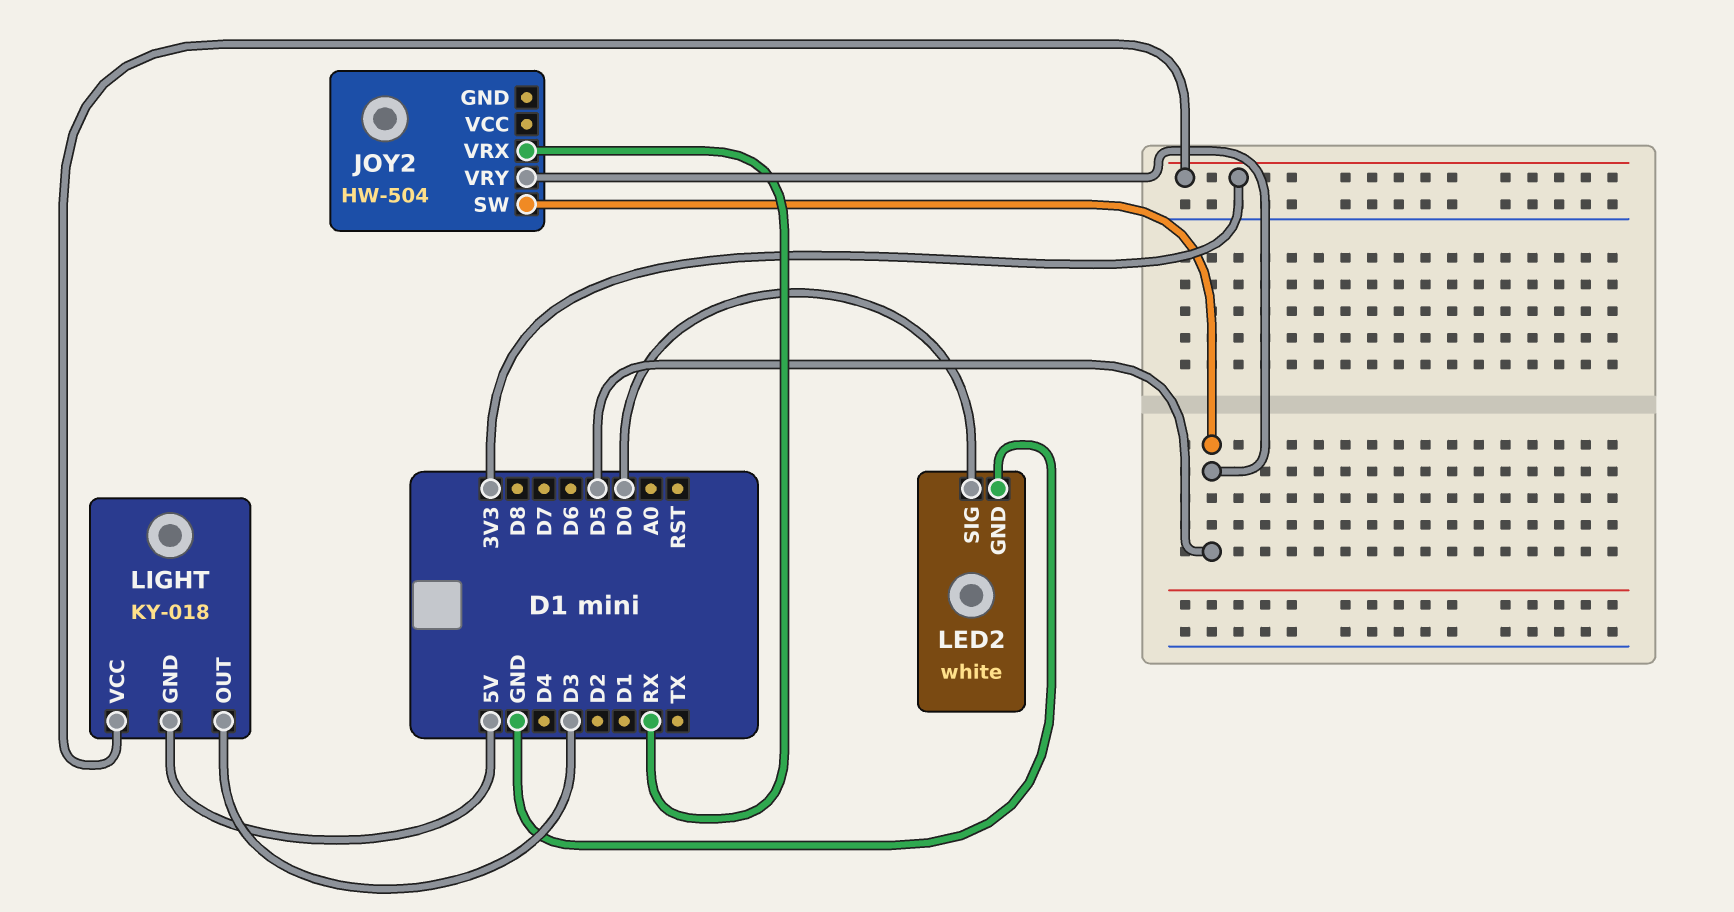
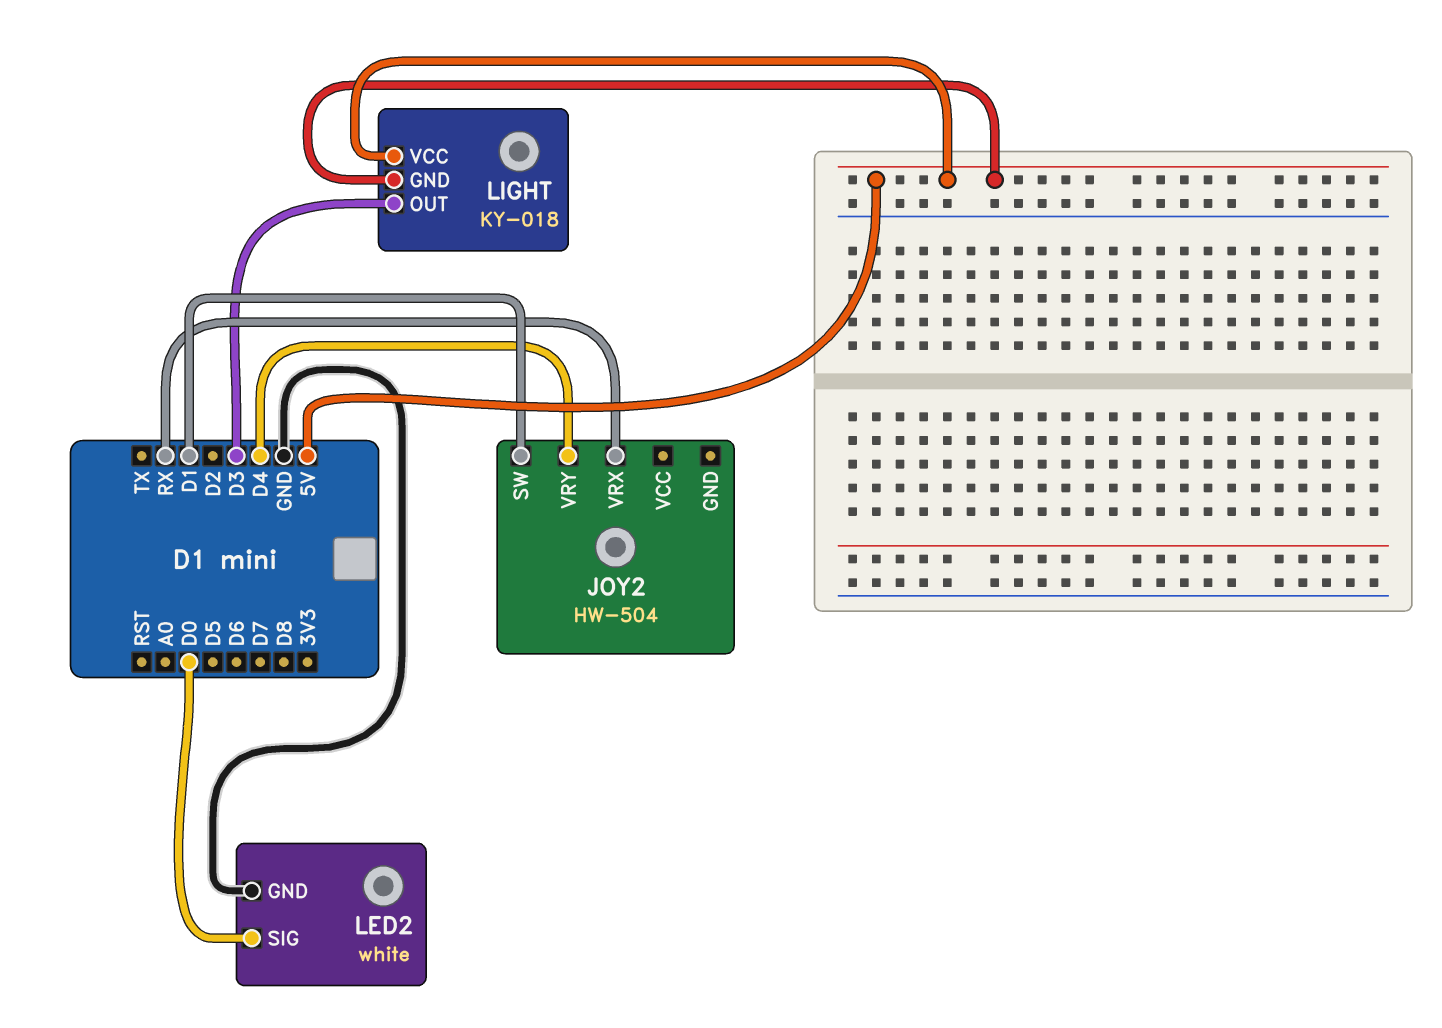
JOY2 pin SW: D5 -> D1
JOY2 pin VRY: D5 -> D4
LIGHT pin VCC: 3V3 -> 5V

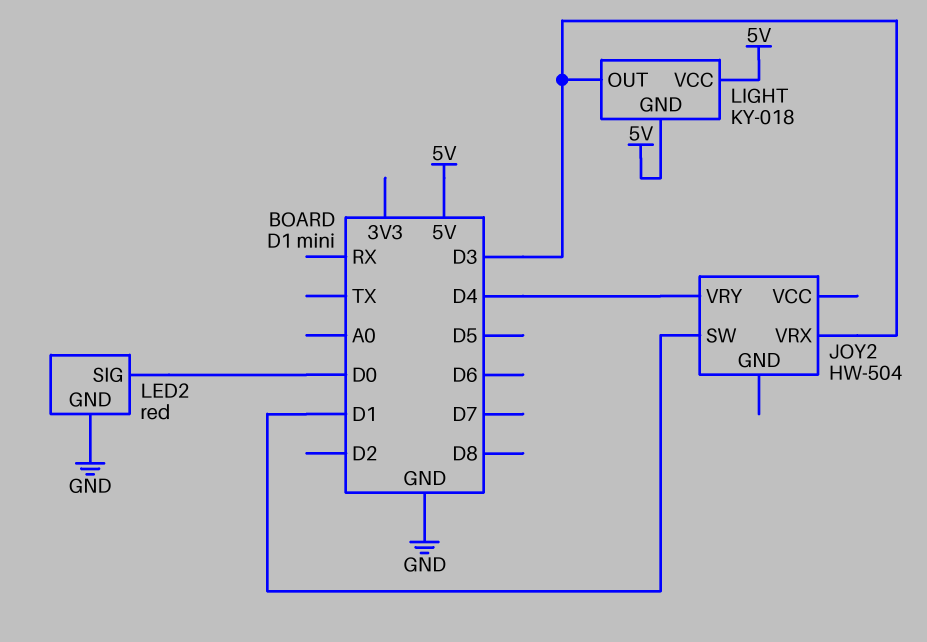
JOY2 pin VRX: RX -> D3
LED2: white -> red

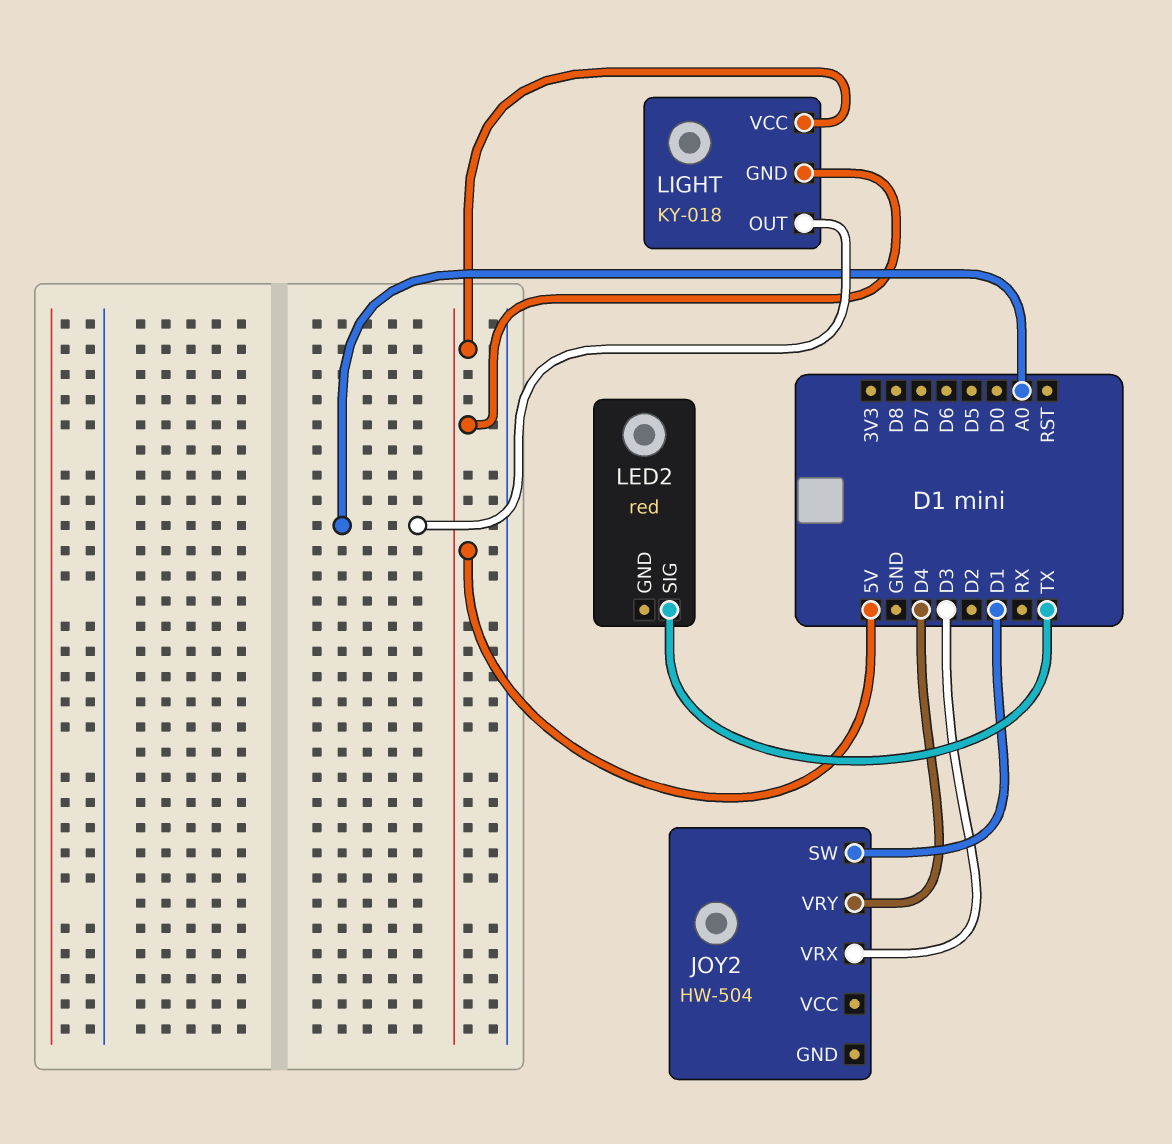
LED2 pin GND: GND -> none
LED2 pin SIG: D0 -> TX
LIGHT pin OUT: D3 -> A0

